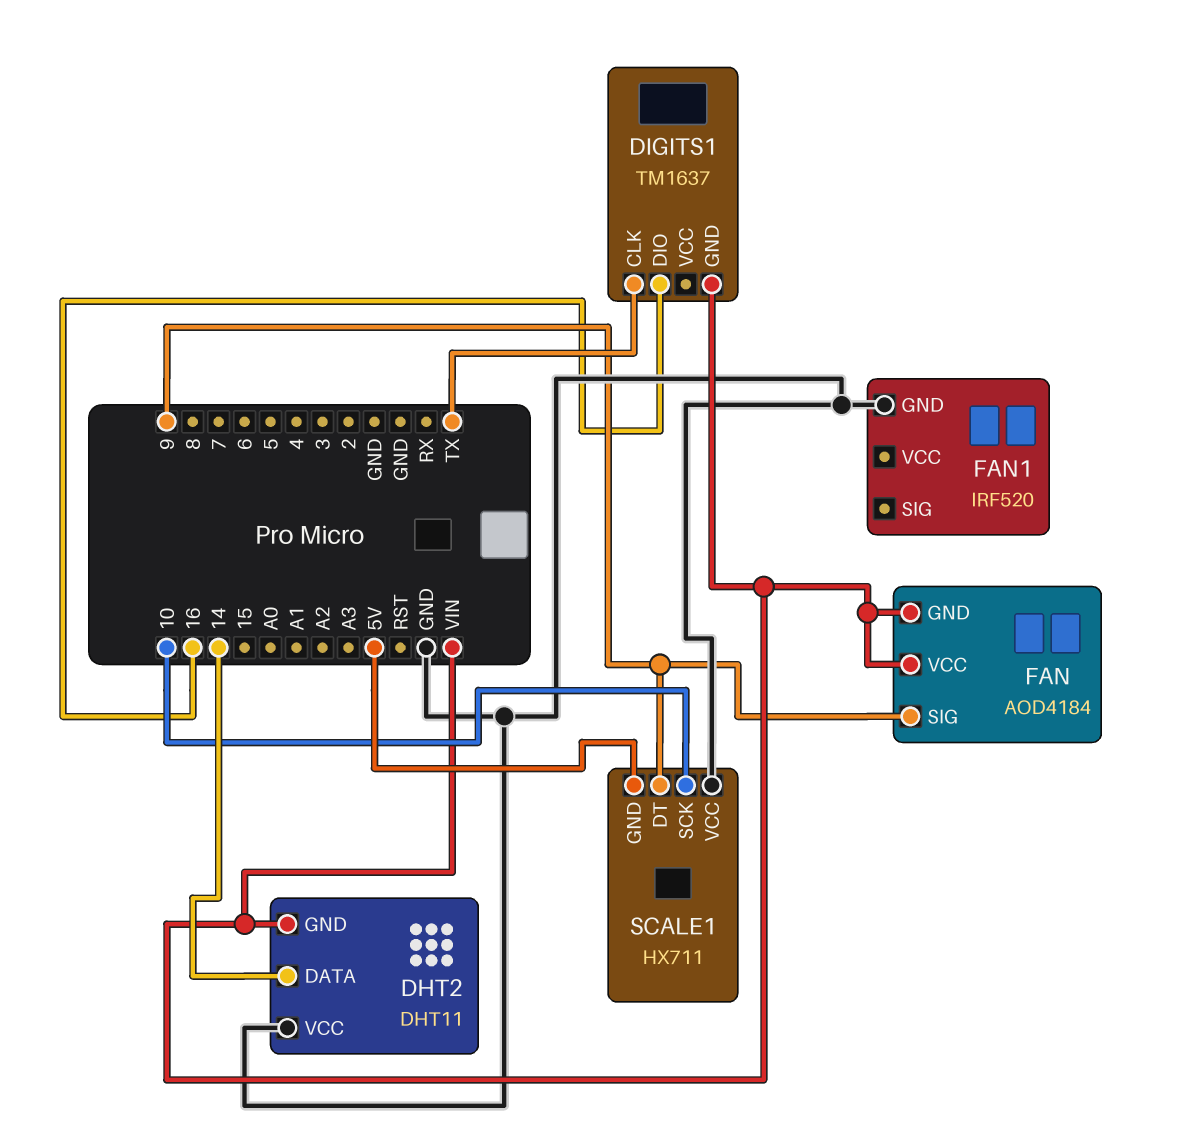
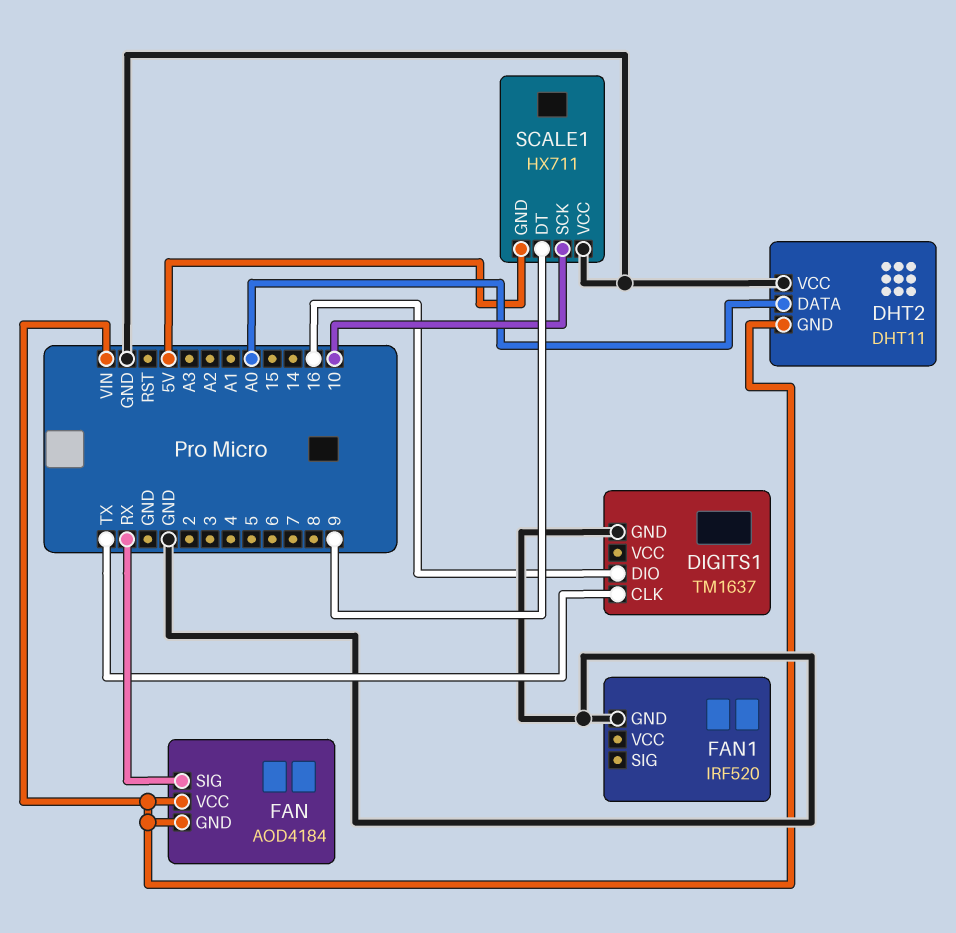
DHT2 pin DATA: 14 -> A0
DIGITS1 pin GND: VIN -> GND
FAN pin SIG: 9 -> RX

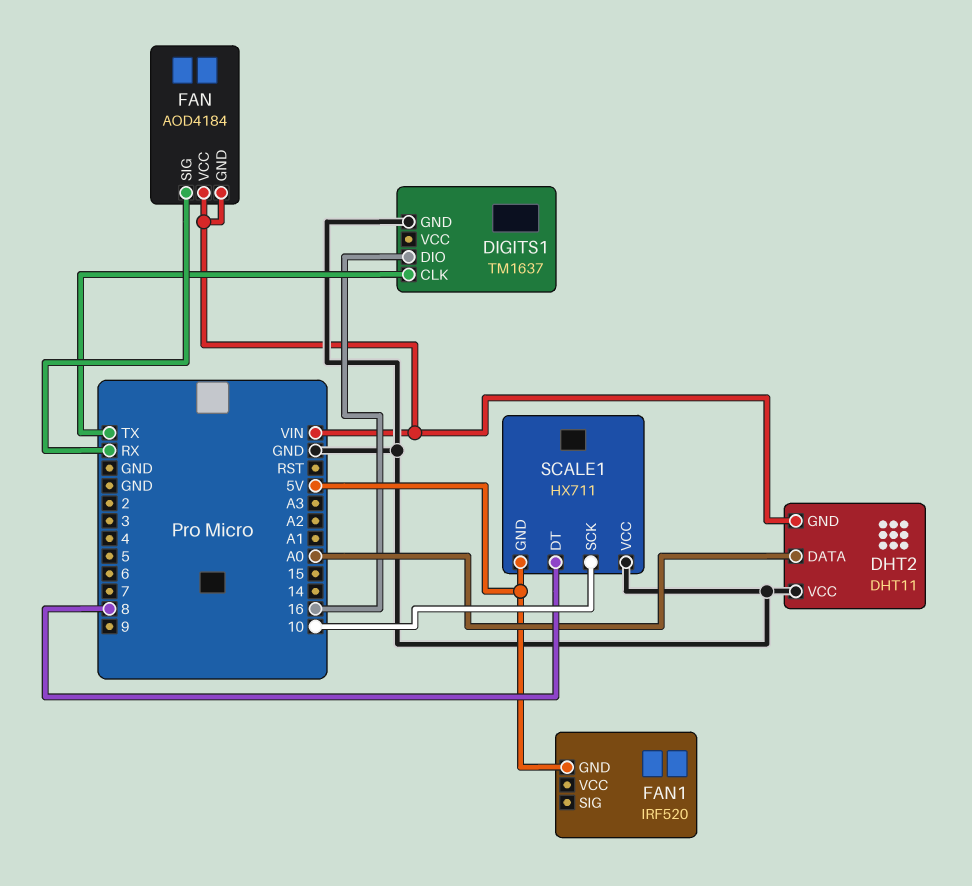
FAN1 pin GND: GND -> 5V
SCALE1 pin DT: 9 -> 8

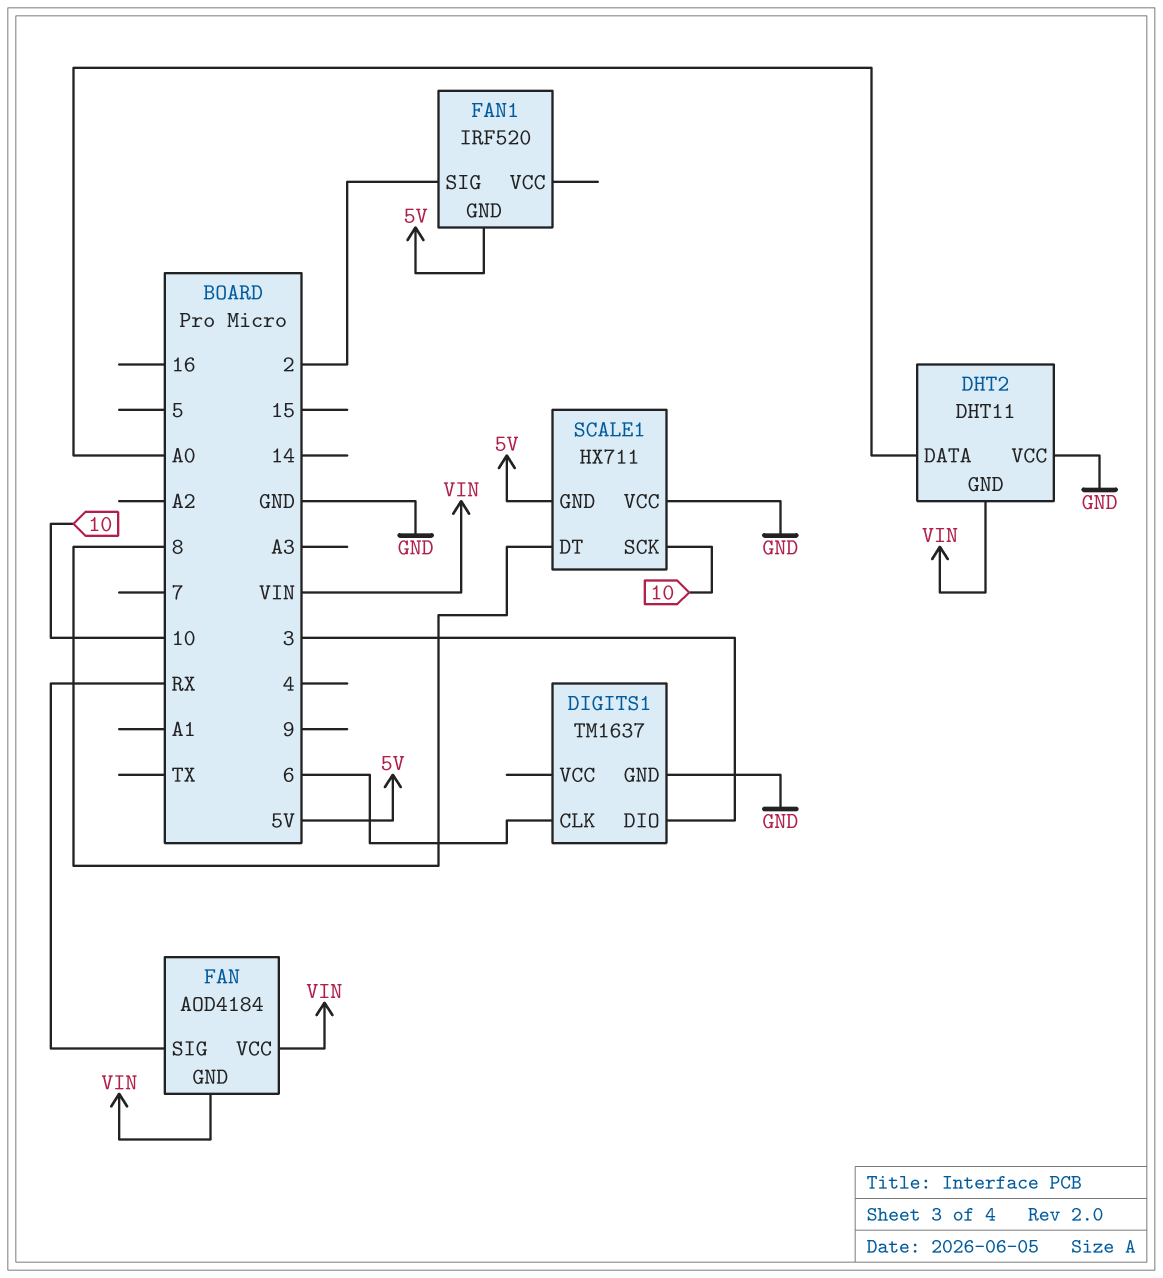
DIGITS1 pin CLK: TX -> 6
DIGITS1 pin DIO: 16 -> 3
FAN1 pin SIG: none -> 2

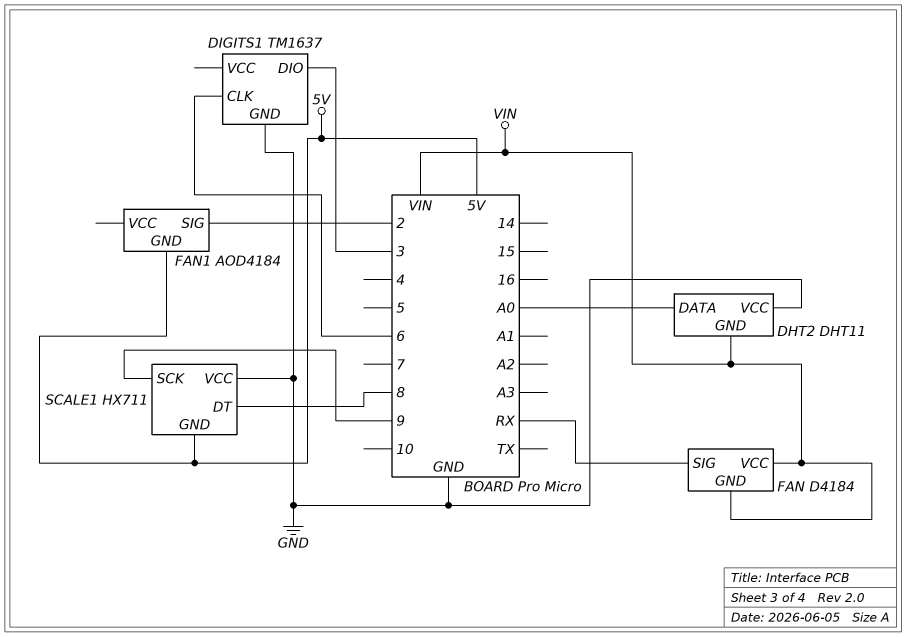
FAN: AOD4184 -> D4184
FAN1: IRF520 -> AOD4184
SCALE1 pin SCK: 10 -> 9

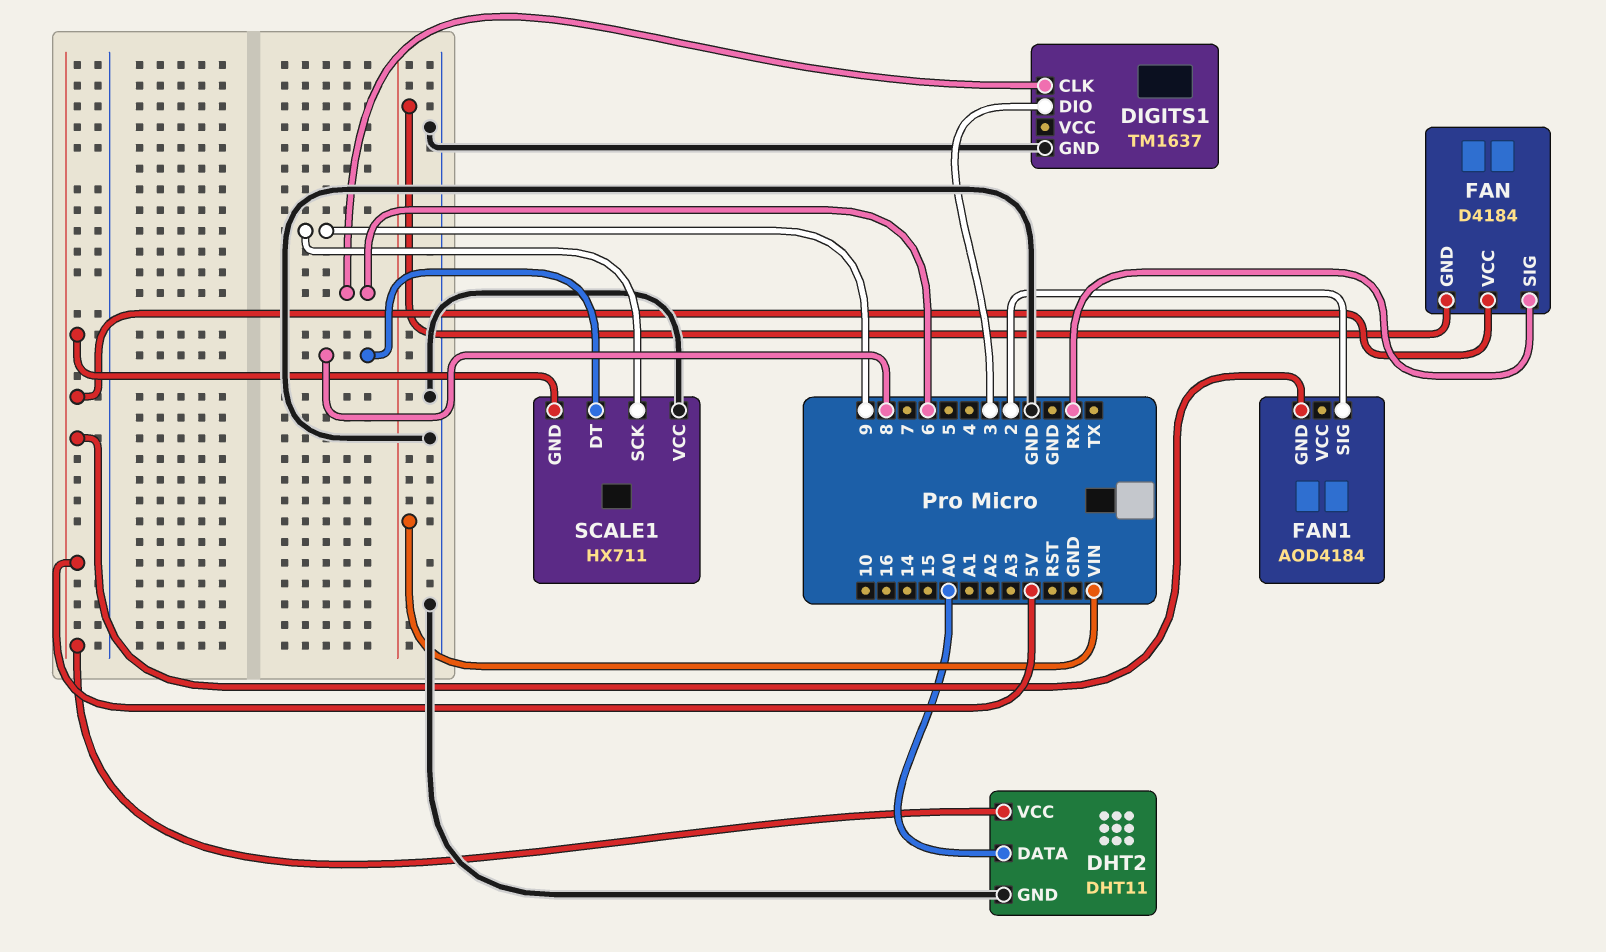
DHT2 pin GND: VIN -> GND
DHT2 pin VCC: GND -> 5V
FAN pin VCC: VIN -> 5V

